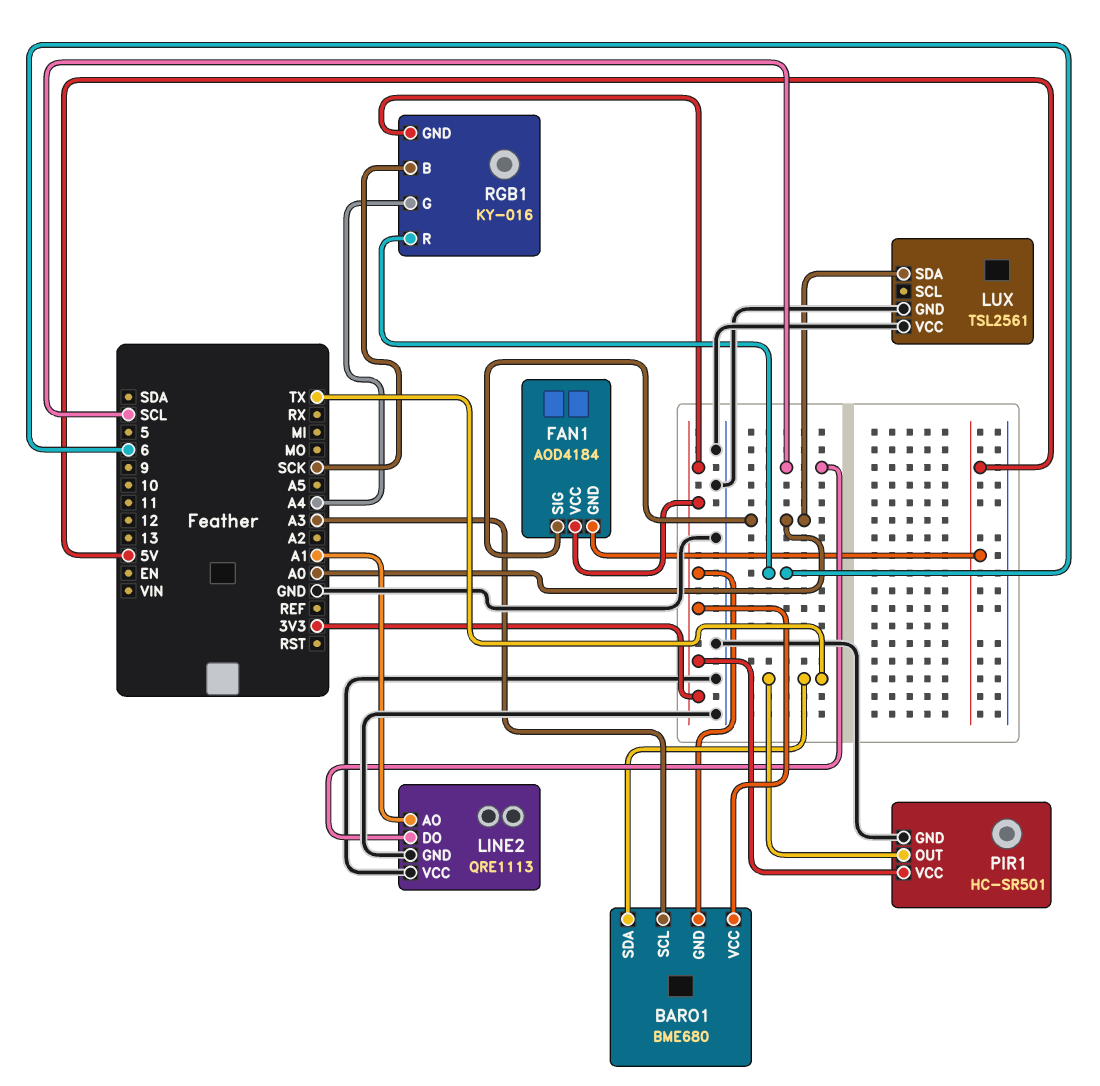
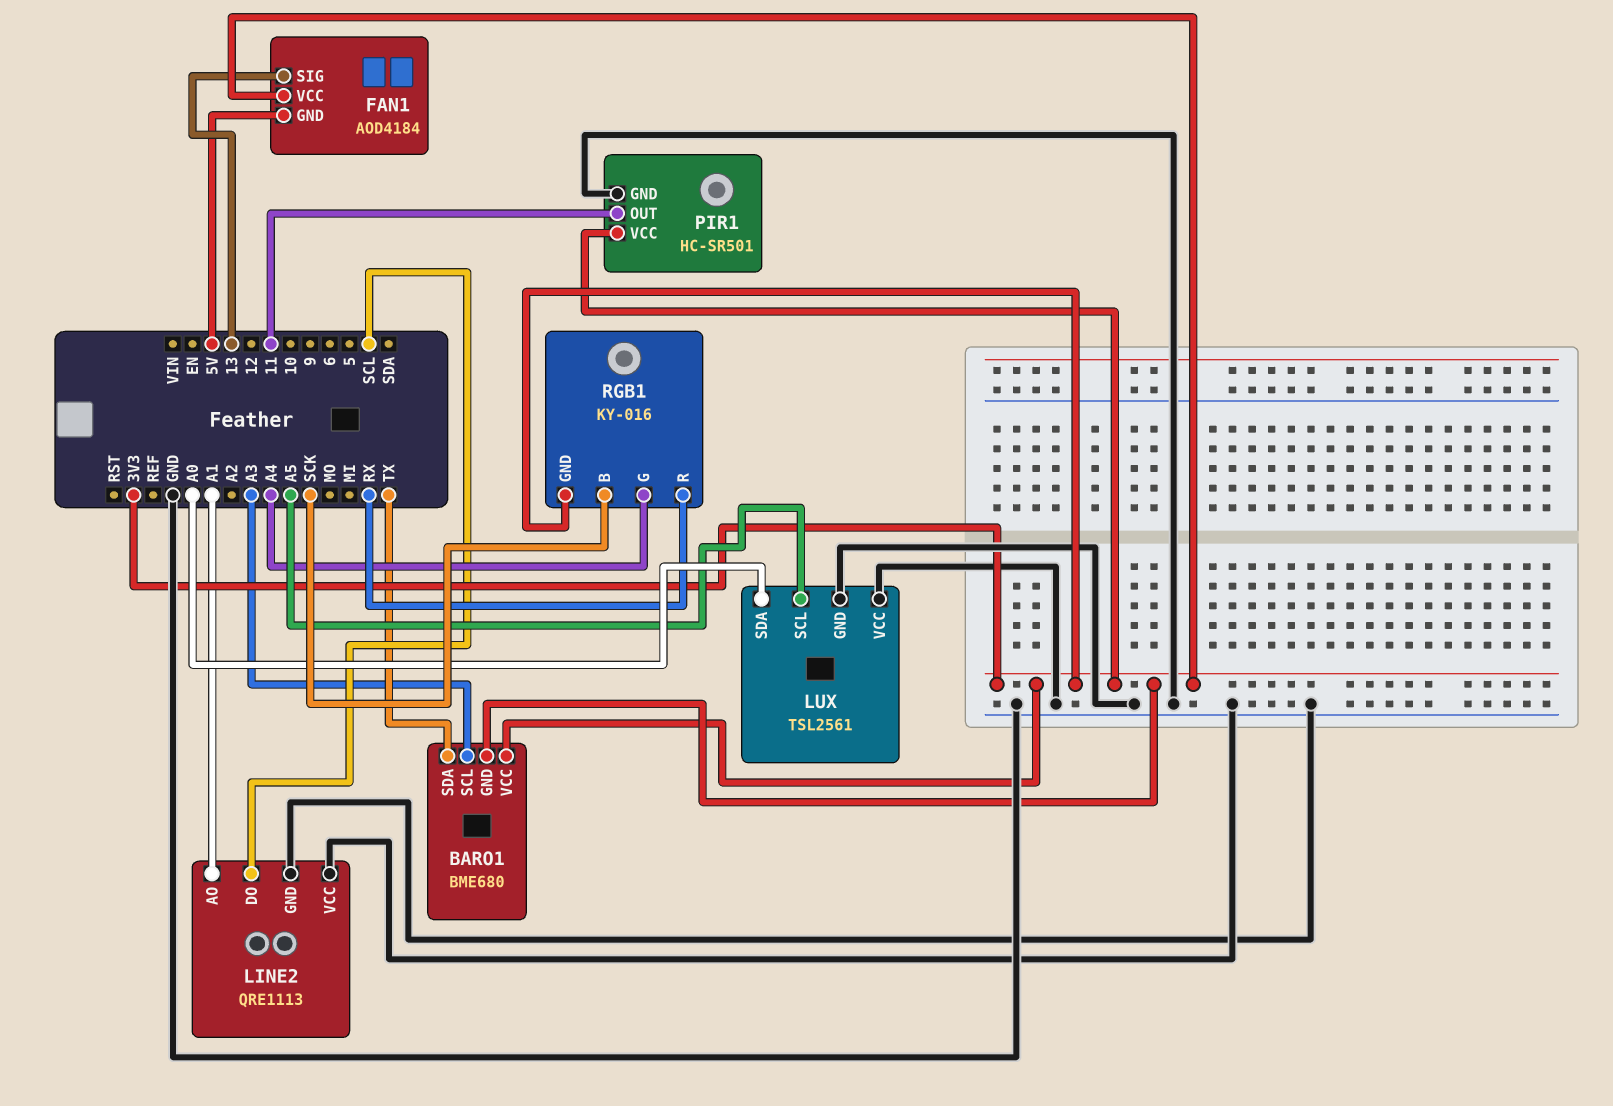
FAN1 pin SIG: A0 -> 13
LUX pin SCL: none -> A5
PIR1 pin OUT: TX -> 11
RGB1 pin R: 6 -> RX

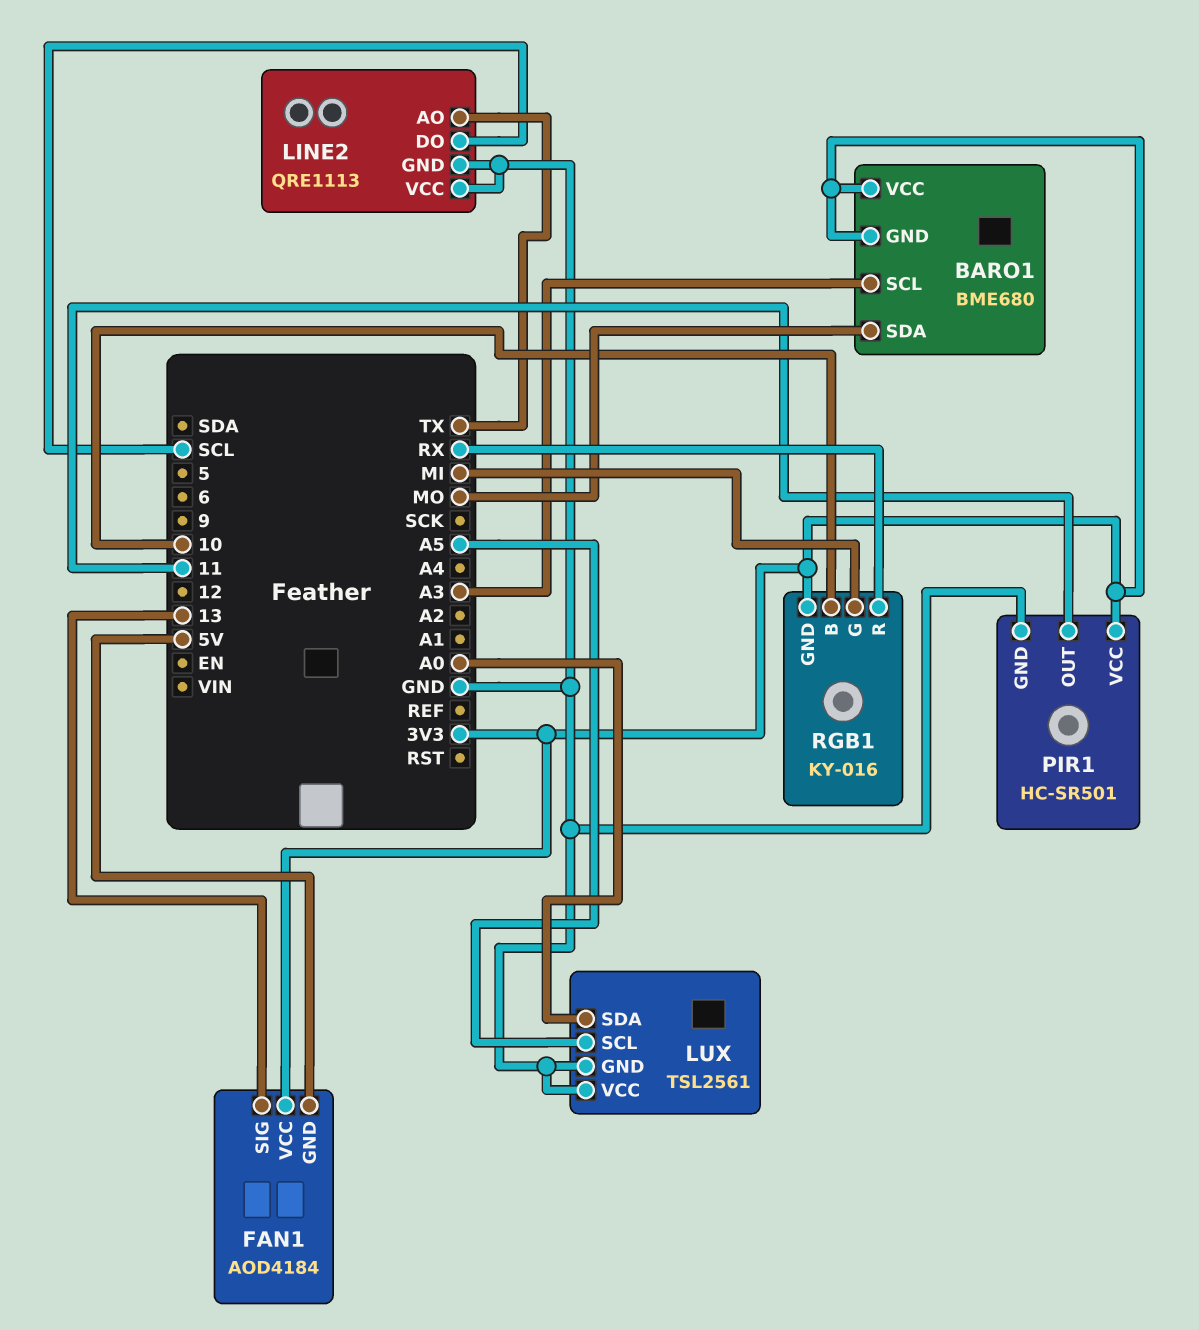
BARO1 pin SDA: TX -> MO
LINE2 pin AO: A1 -> TX
RGB1 pin B: SCK -> 10
RGB1 pin G: A4 -> MI

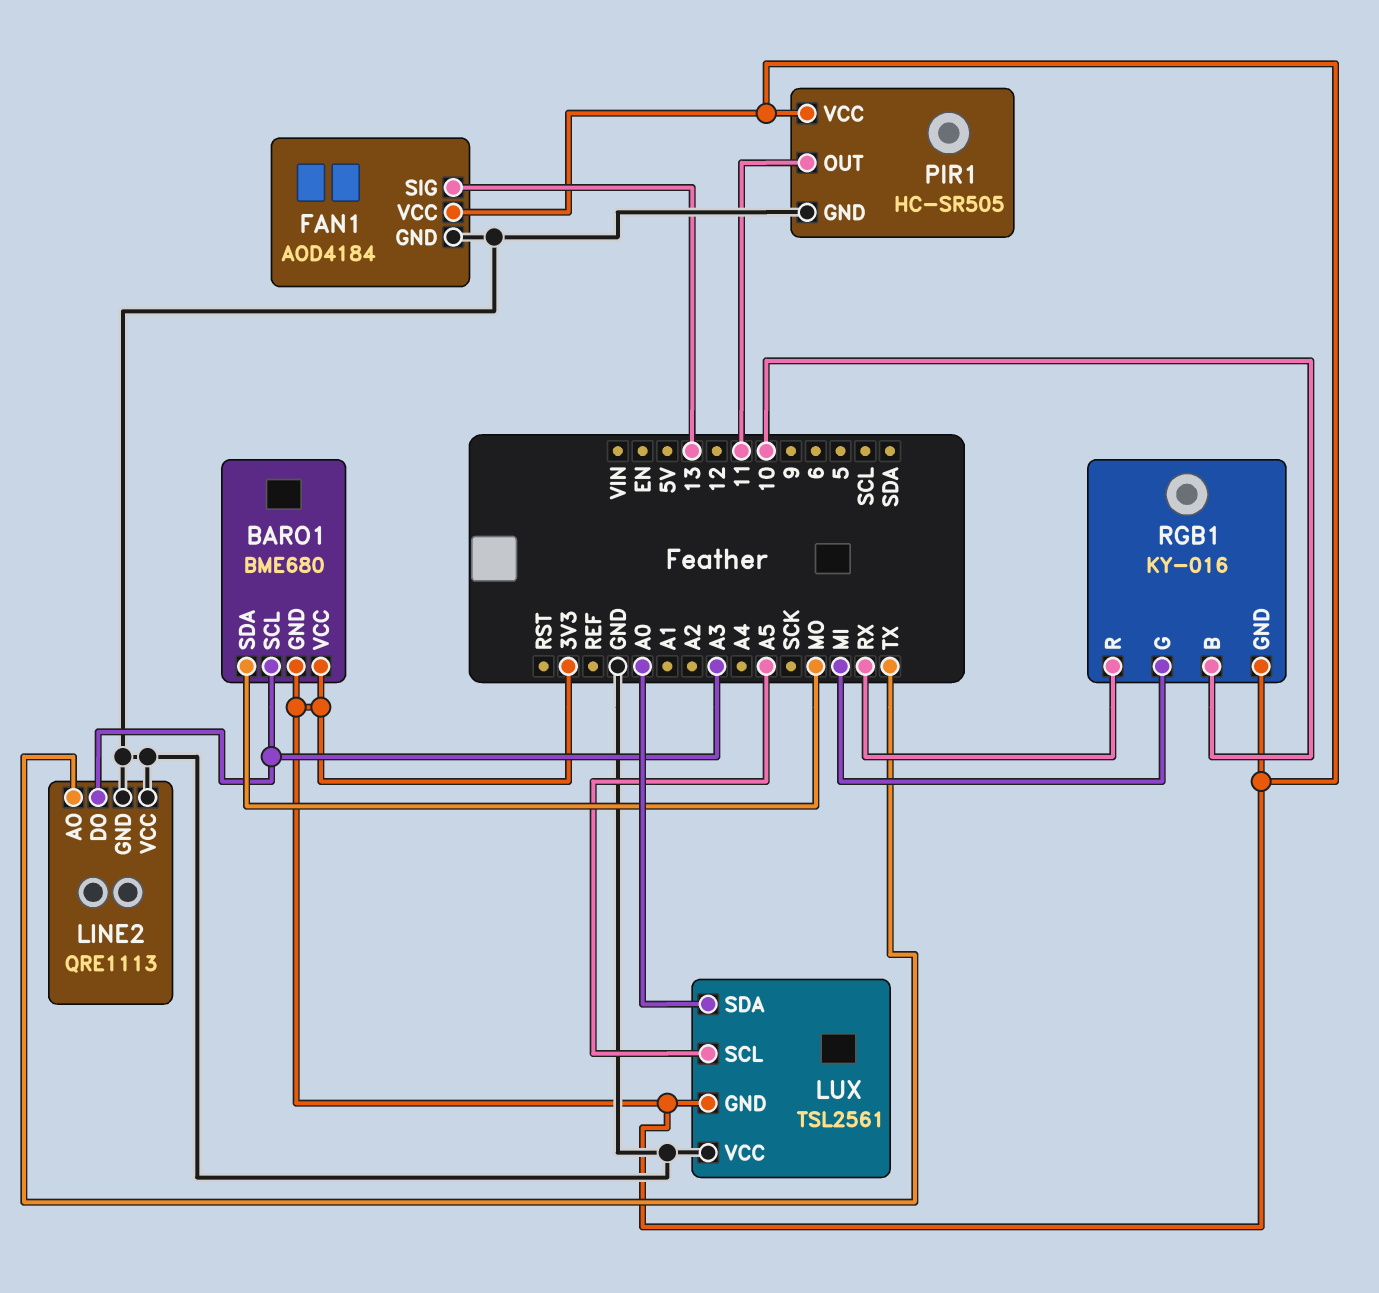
FAN1 pin GND: 5V -> GND
LINE2 pin DO: SCL -> A3
LUX pin GND: GND -> 3V3
PIR1: HC-SR501 -> HC-SR505

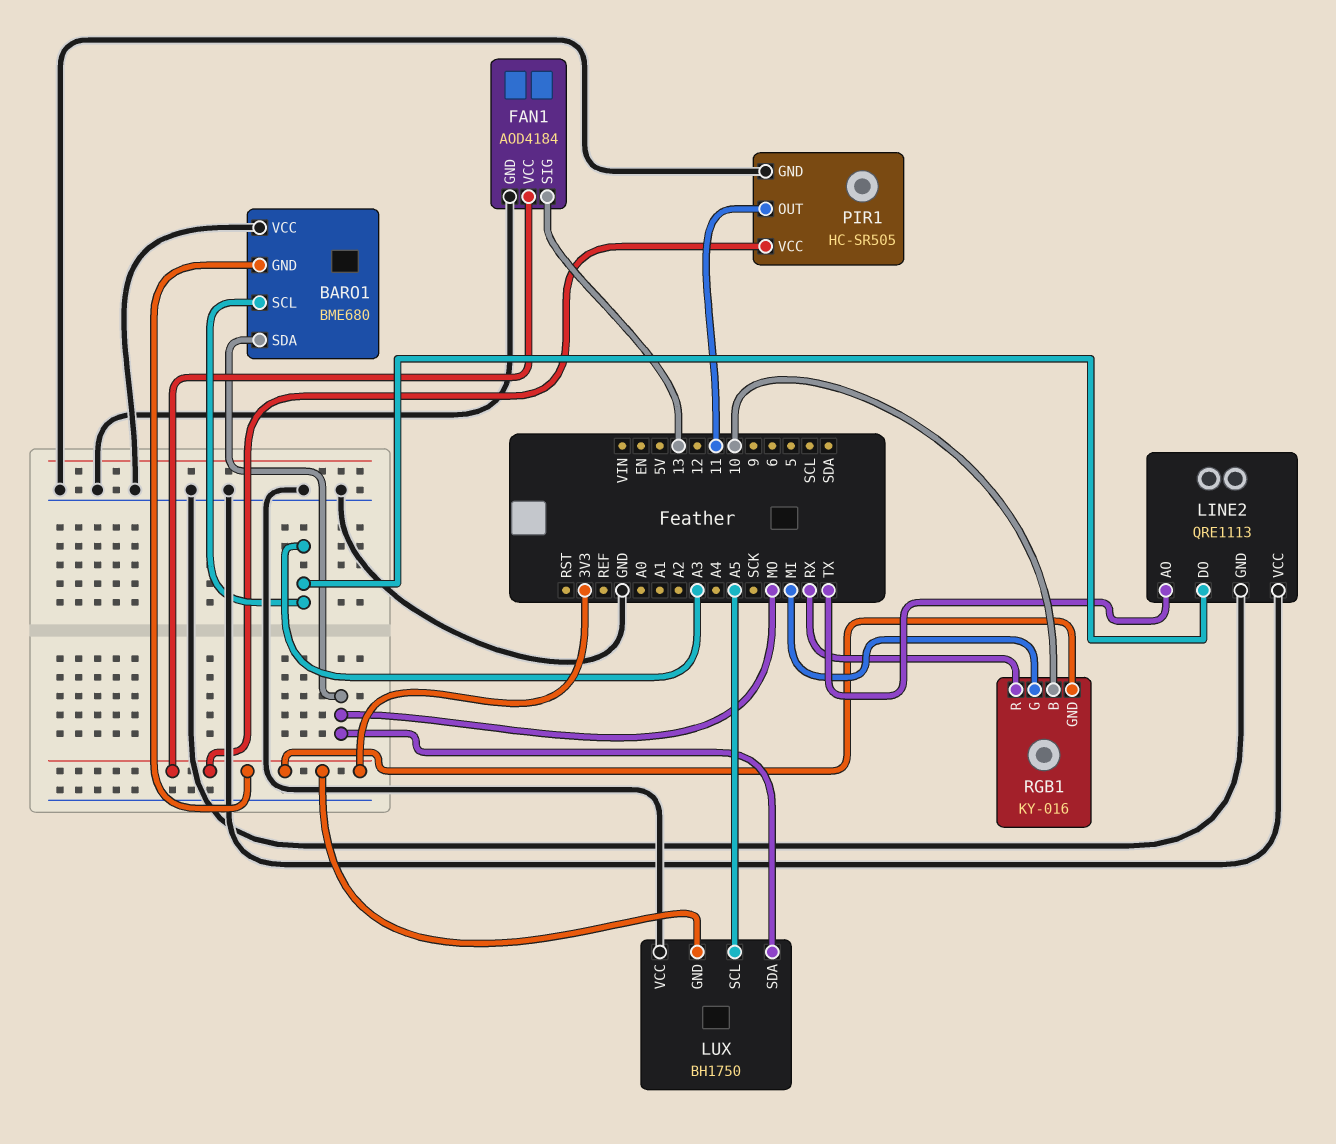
BARO1 pin VCC: 3V3 -> GND
LUX: TSL2561 -> BH1750
LUX pin SDA: A0 -> MO

